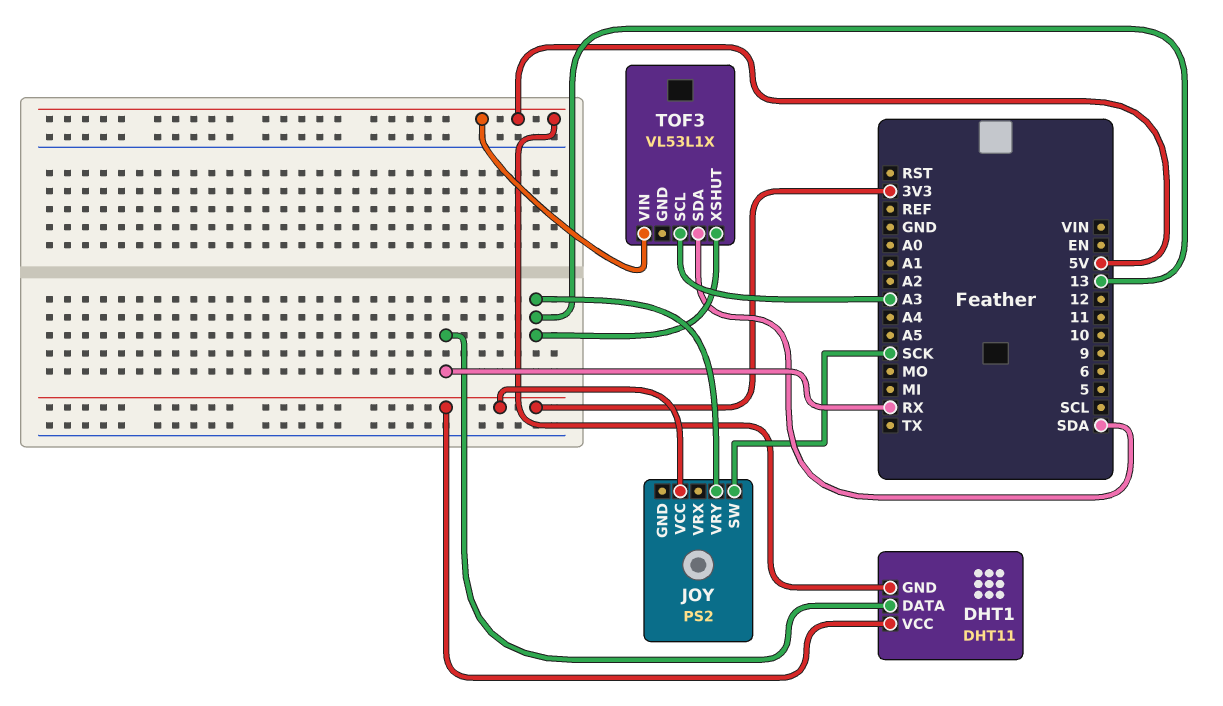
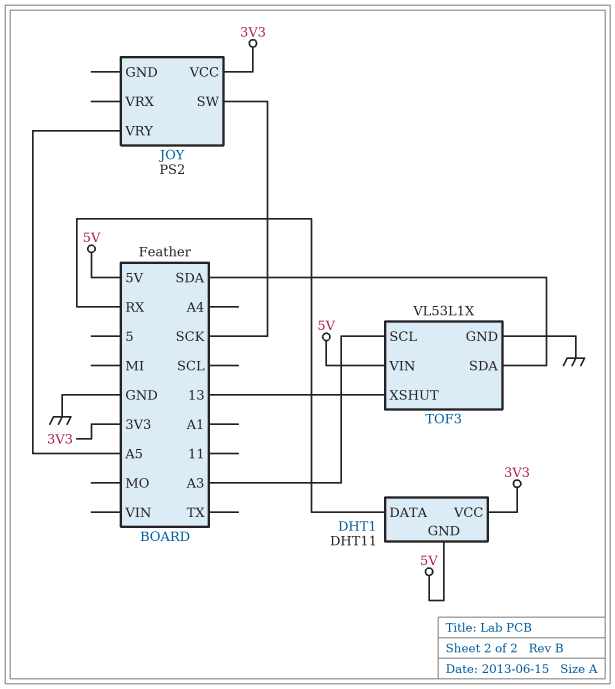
JOY pin VRY: 13 -> A5
TOF3 pin GND: none -> GND

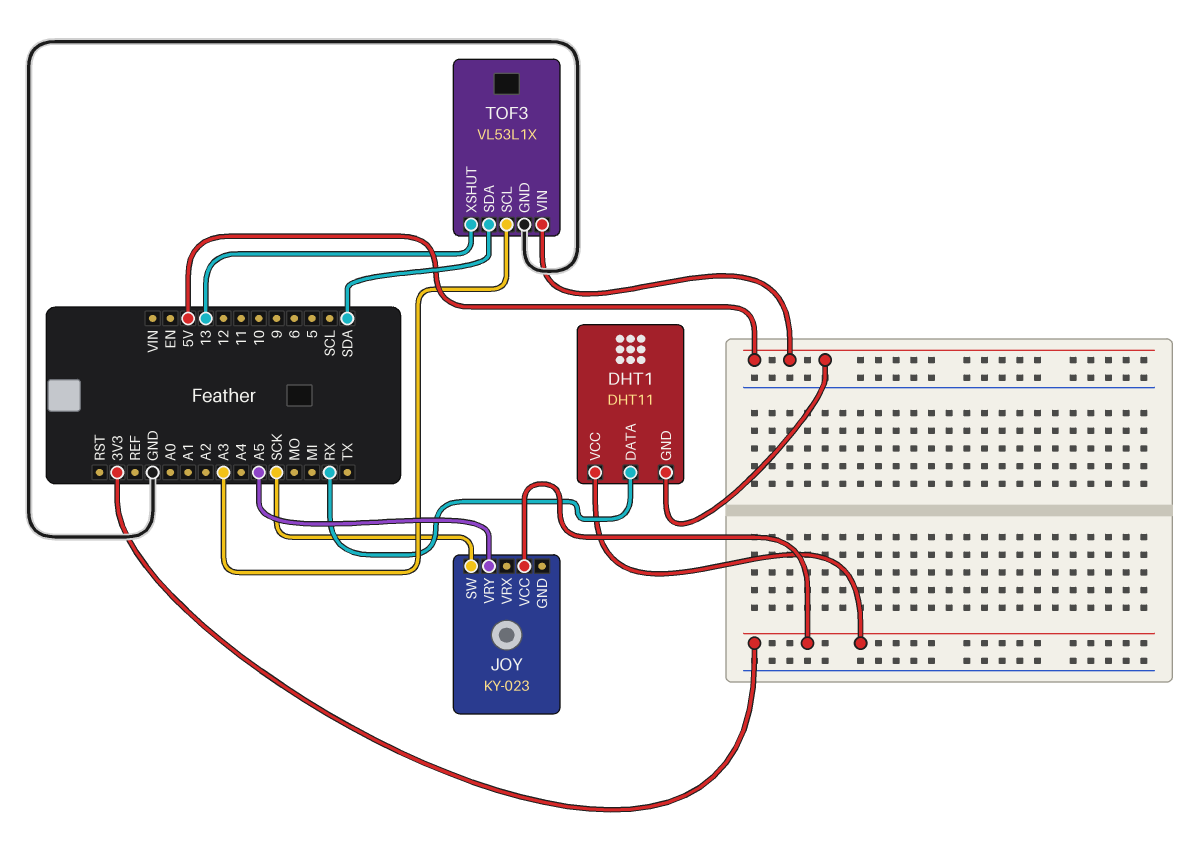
JOY: PS2 -> KY-023

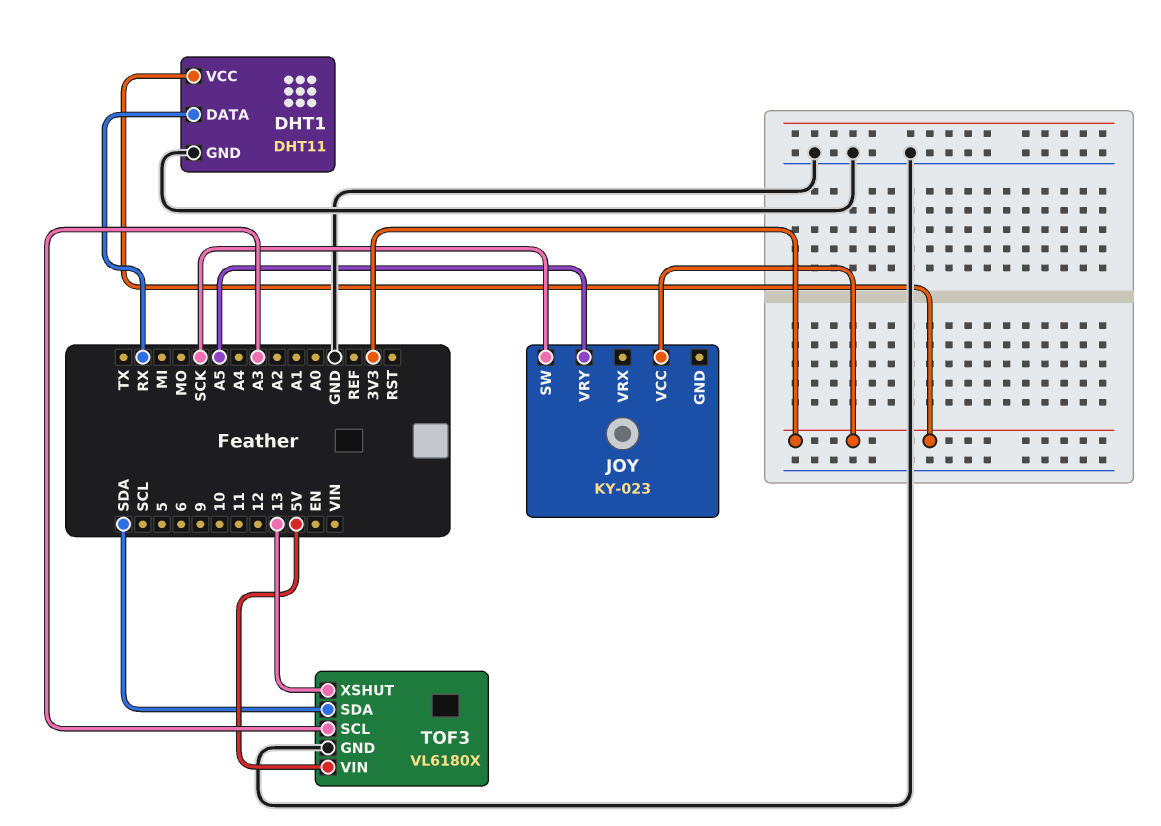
DHT1 pin GND: 5V -> GND
TOF3: VL53L1X -> VL6180X

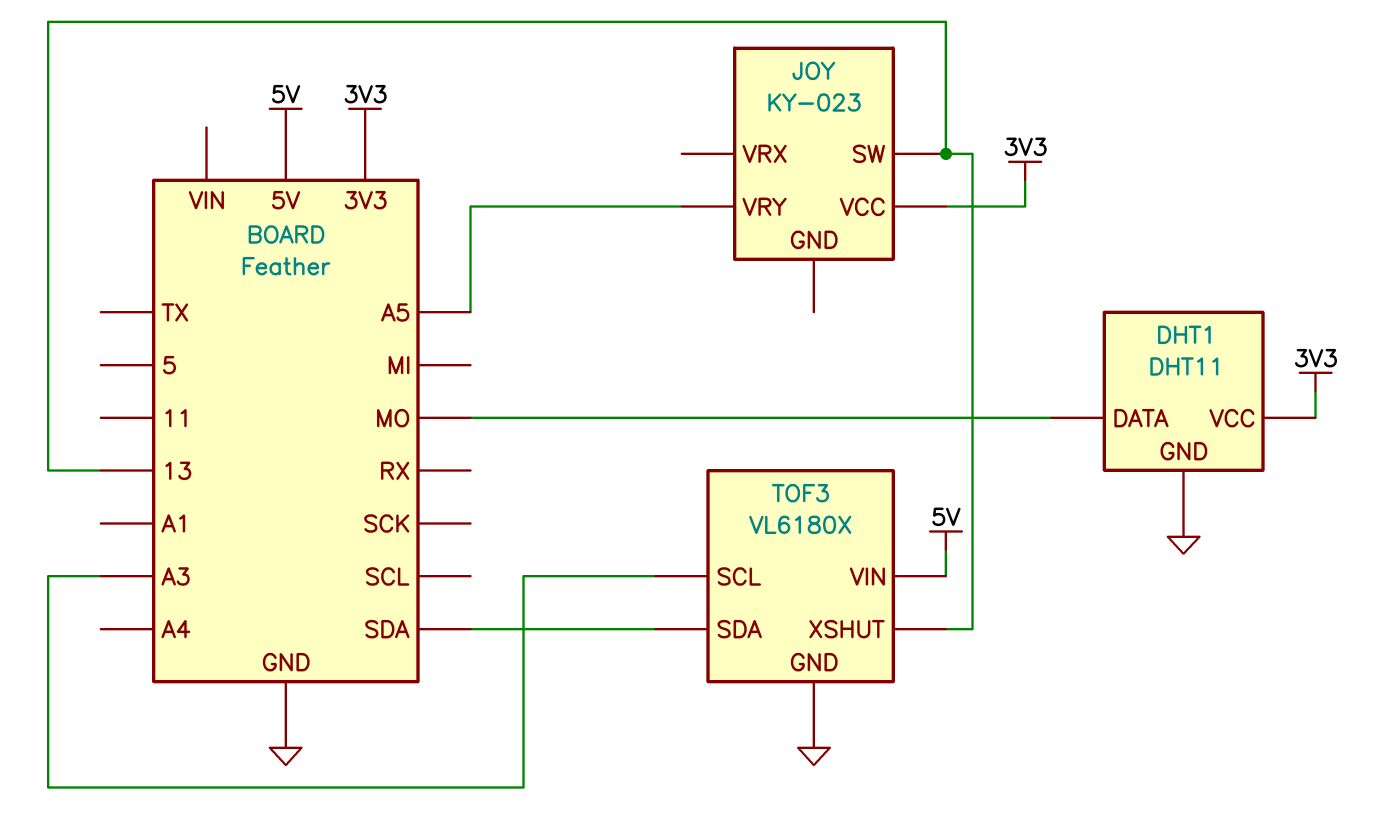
DHT1 pin DATA: RX -> MO
JOY pin SW: SCK -> 13

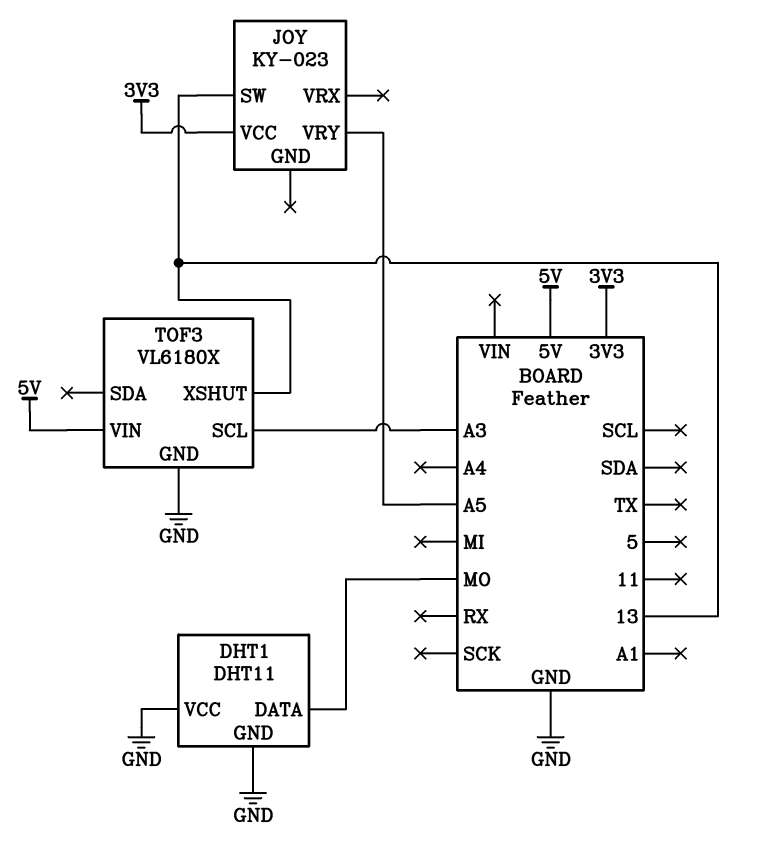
DHT1 pin VCC: 3V3 -> GND
TOF3 pin SDA: SDA -> none

